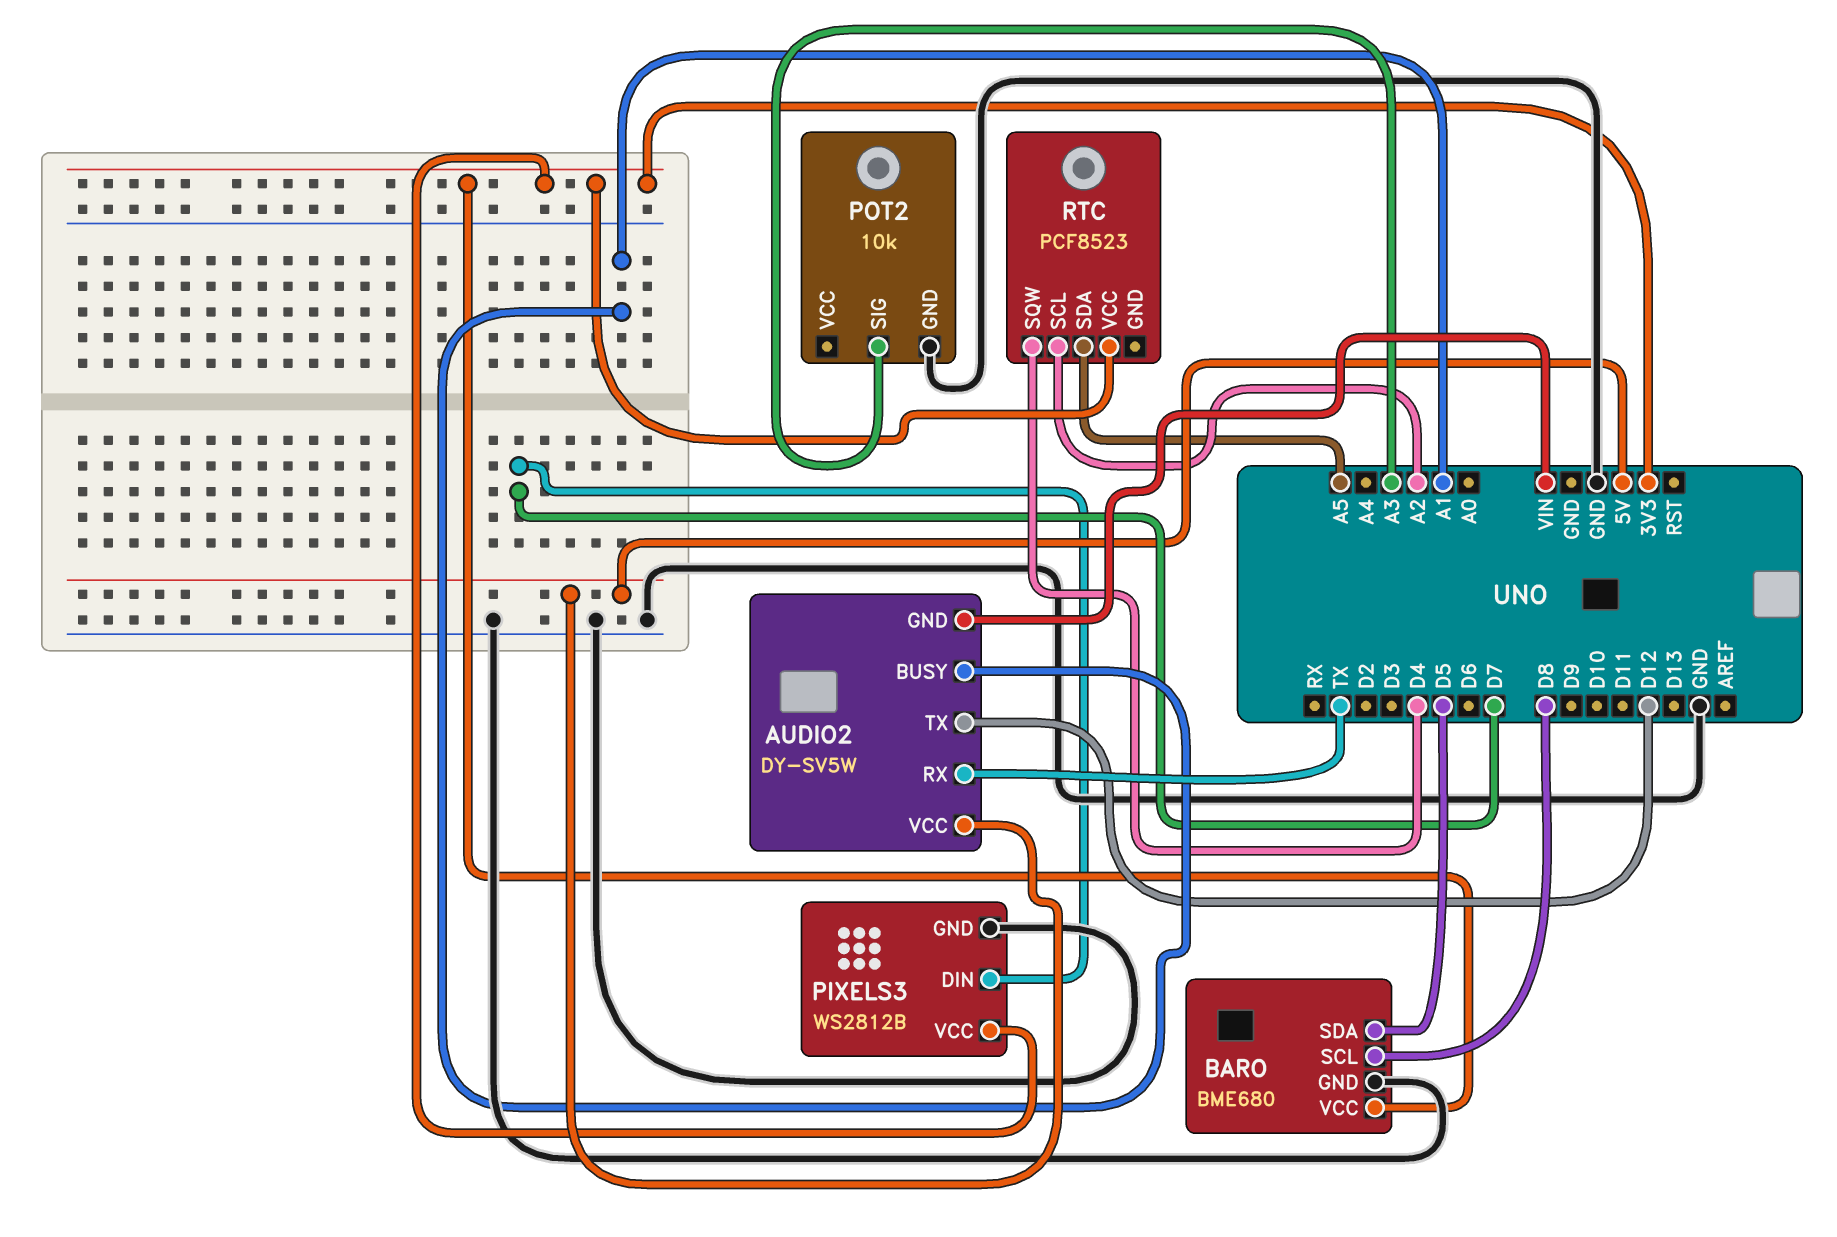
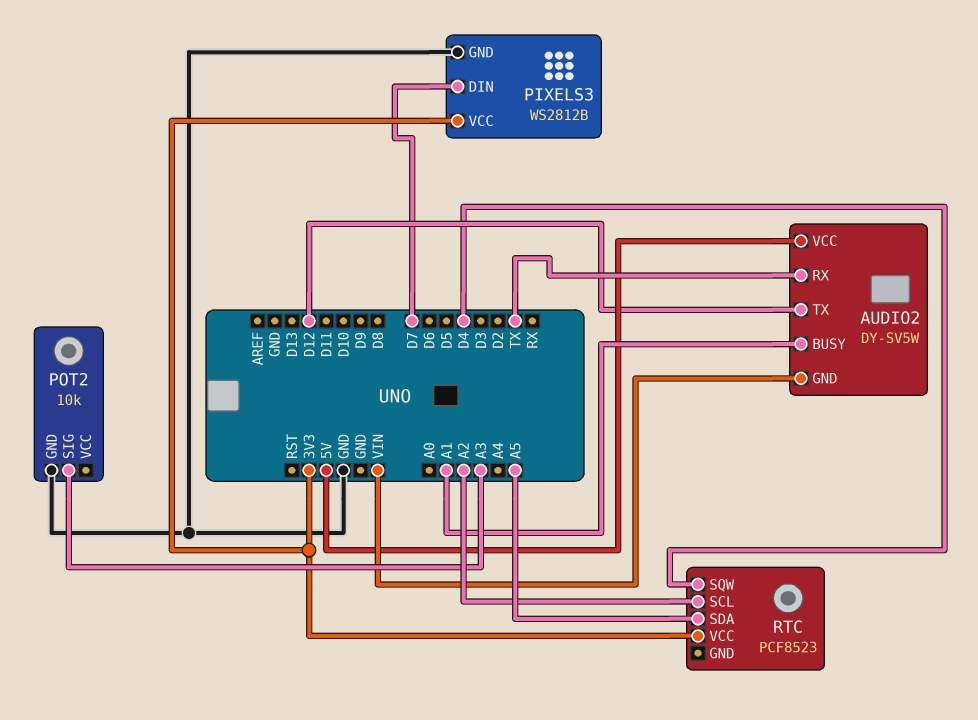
BARO: BME680 -> none
BARO pin GND: GND -> none
BARO pin SCL: D8 -> none
BARO pin SDA: D5 -> none
BARO pin VCC: 3V3 -> none

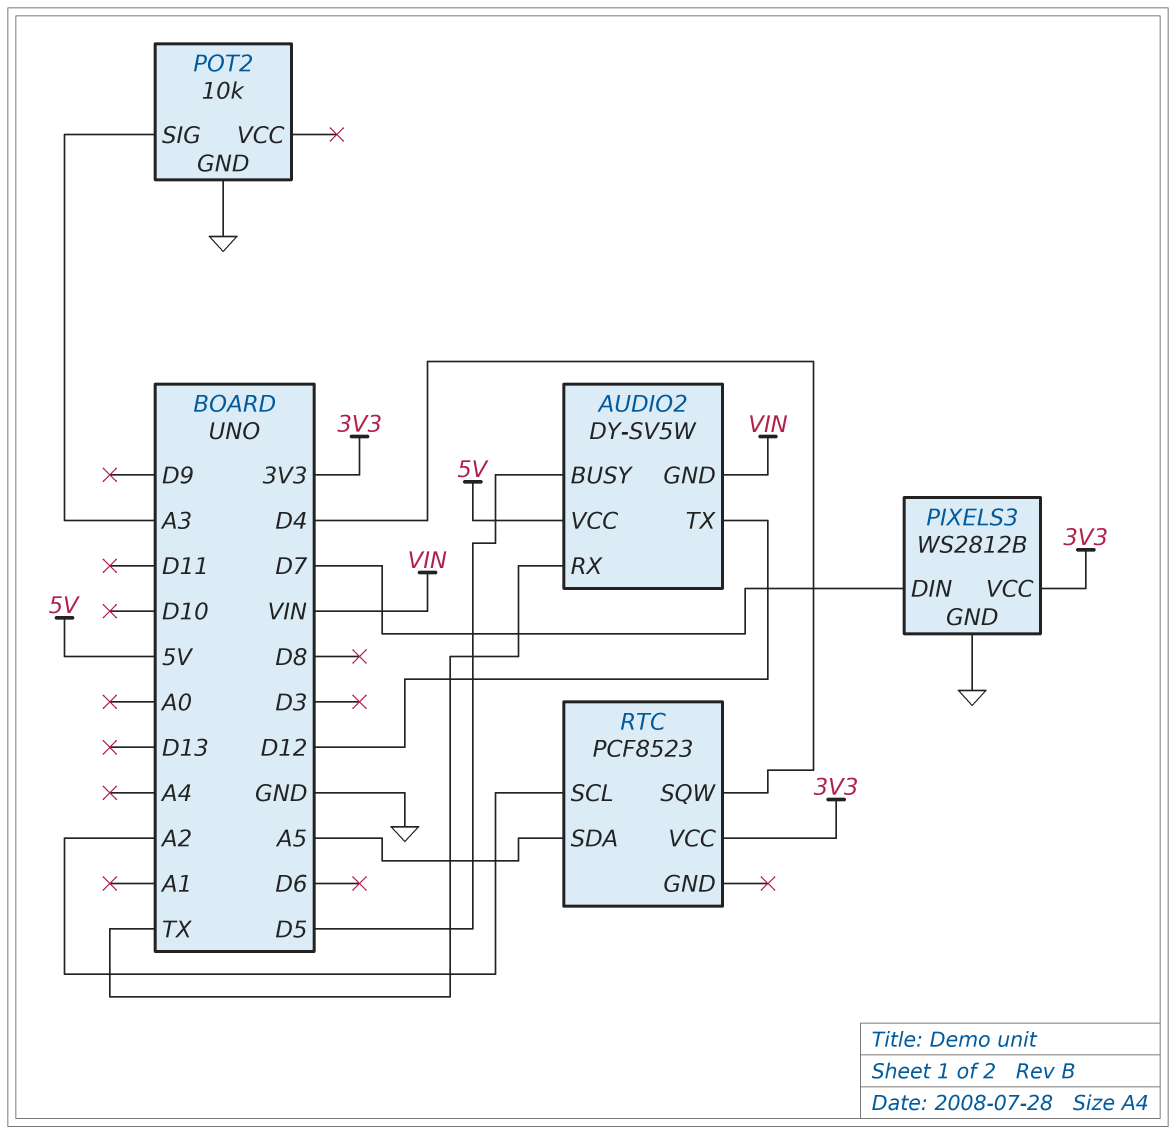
AUDIO2 pin BUSY: A1 -> D5

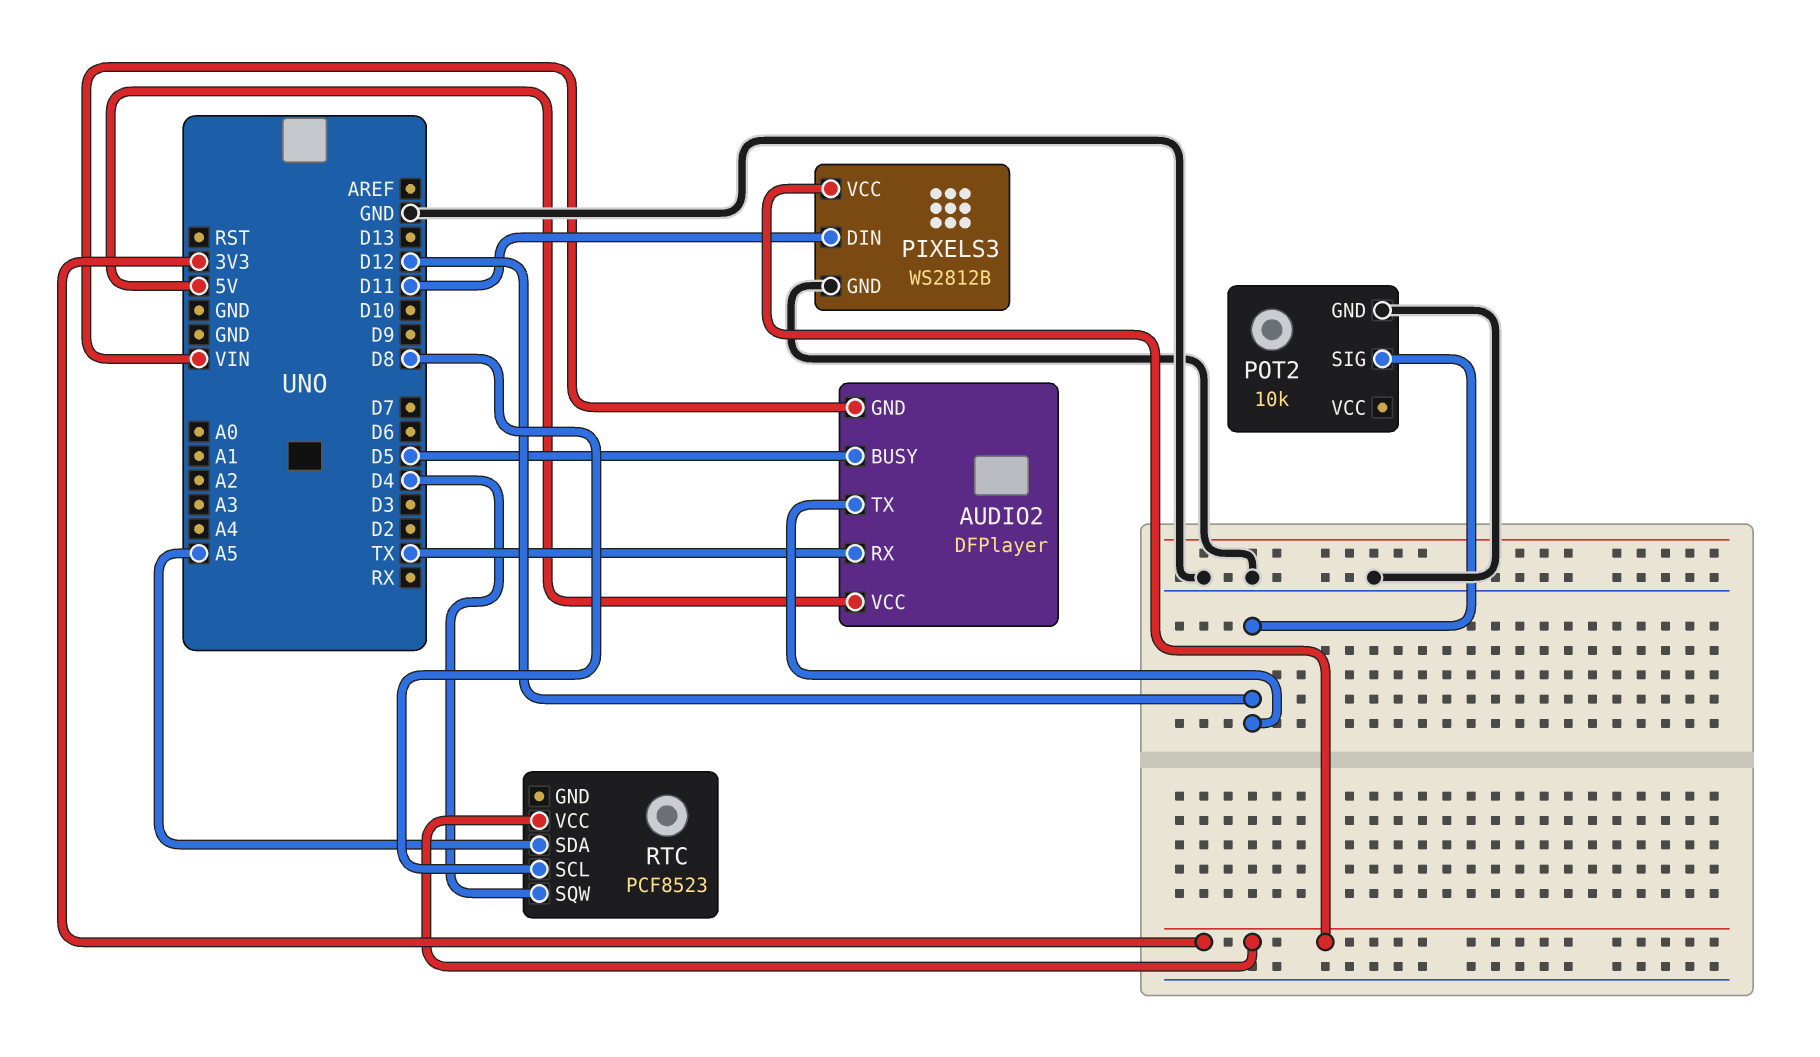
AUDIO2: DY-SV5W -> DFPlayer
PIXELS3 pin DIN: D7 -> D11
POT2 pin SIG: A3 -> D12
RTC pin SCL: A2 -> D8

